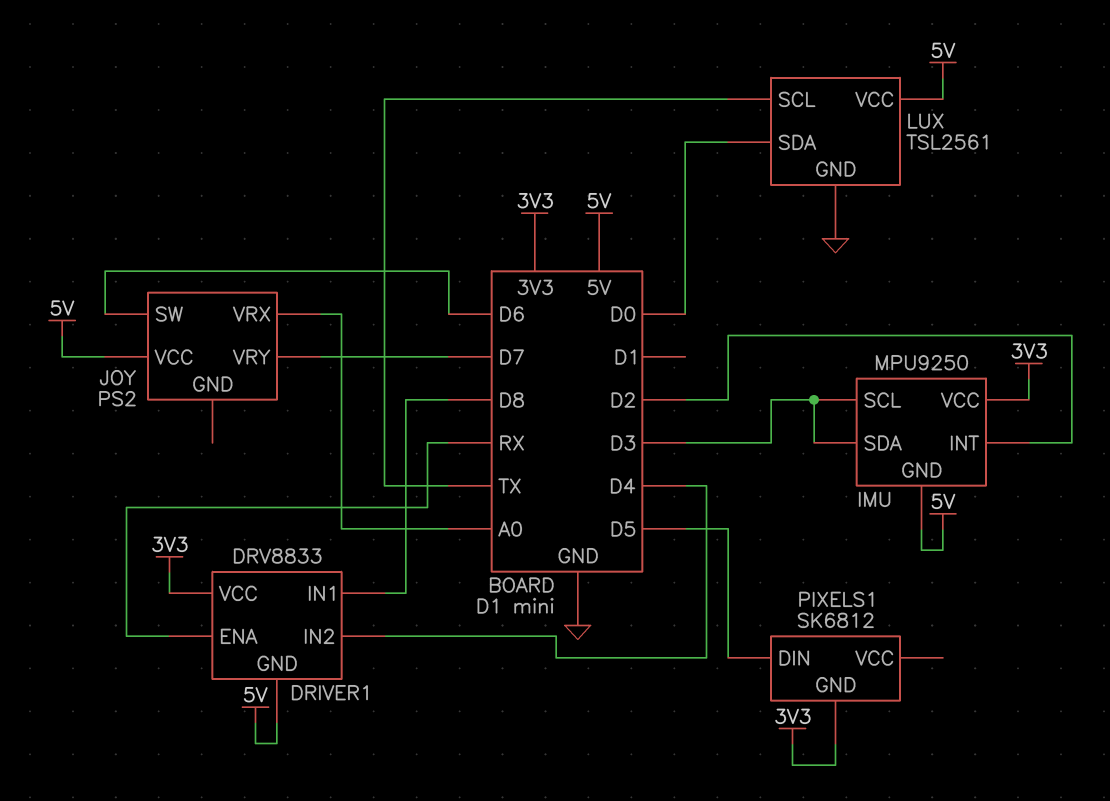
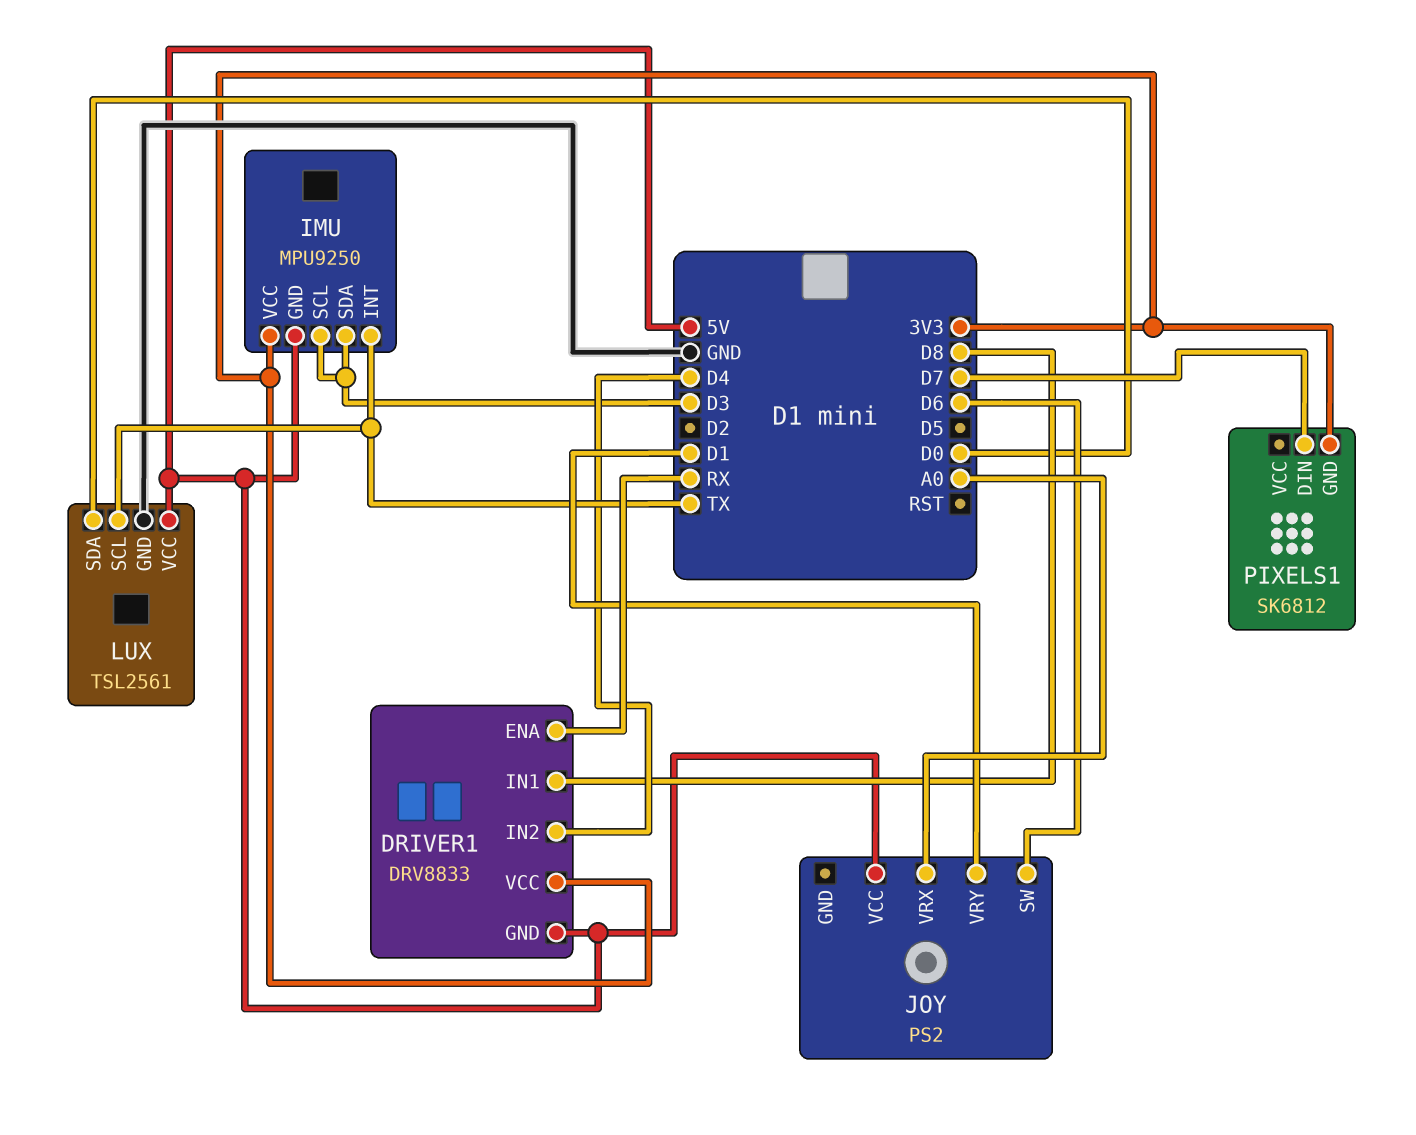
IMU pin INT: D2 -> TX
JOY pin VRY: D7 -> D1
PIXELS1 pin DIN: D5 -> D7

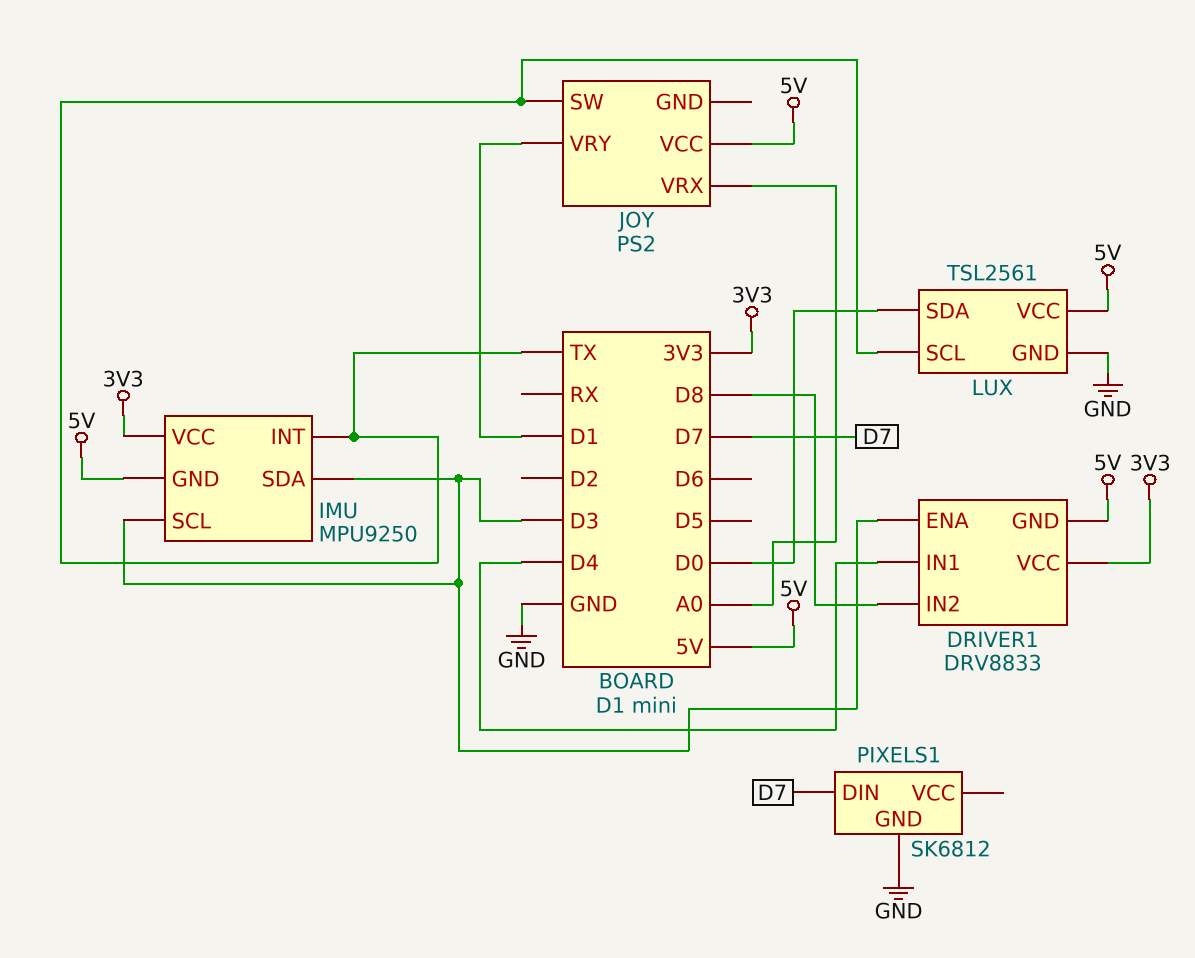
DRIVER1 pin ENA: RX -> D3
DRIVER1 pin IN1: D8 -> D4
DRIVER1 pin IN2: D4 -> D8
JOY pin SW: D6 -> TX
PIXELS1 pin GND: 3V3 -> GND

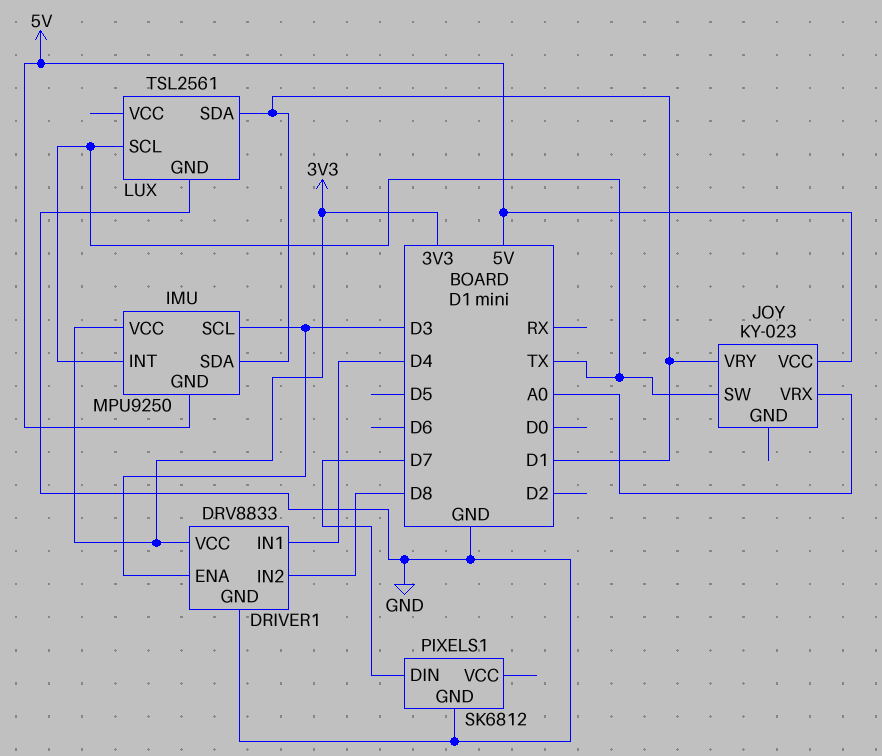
DRIVER1 pin GND: 5V -> GND
IMU pin SDA: D3 -> D1
JOY: PS2 -> KY-023
LUX pin SDA: D0 -> D1
LUX pin VCC: 5V -> none

